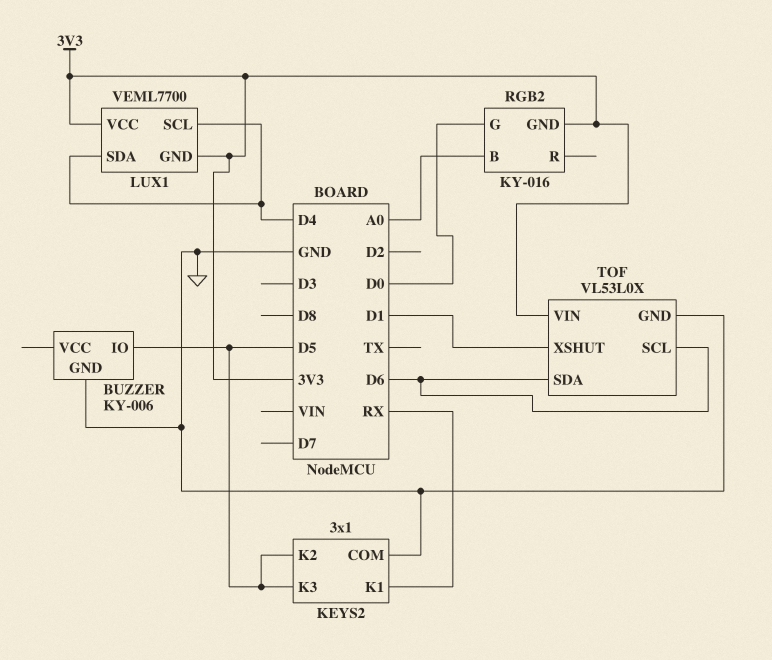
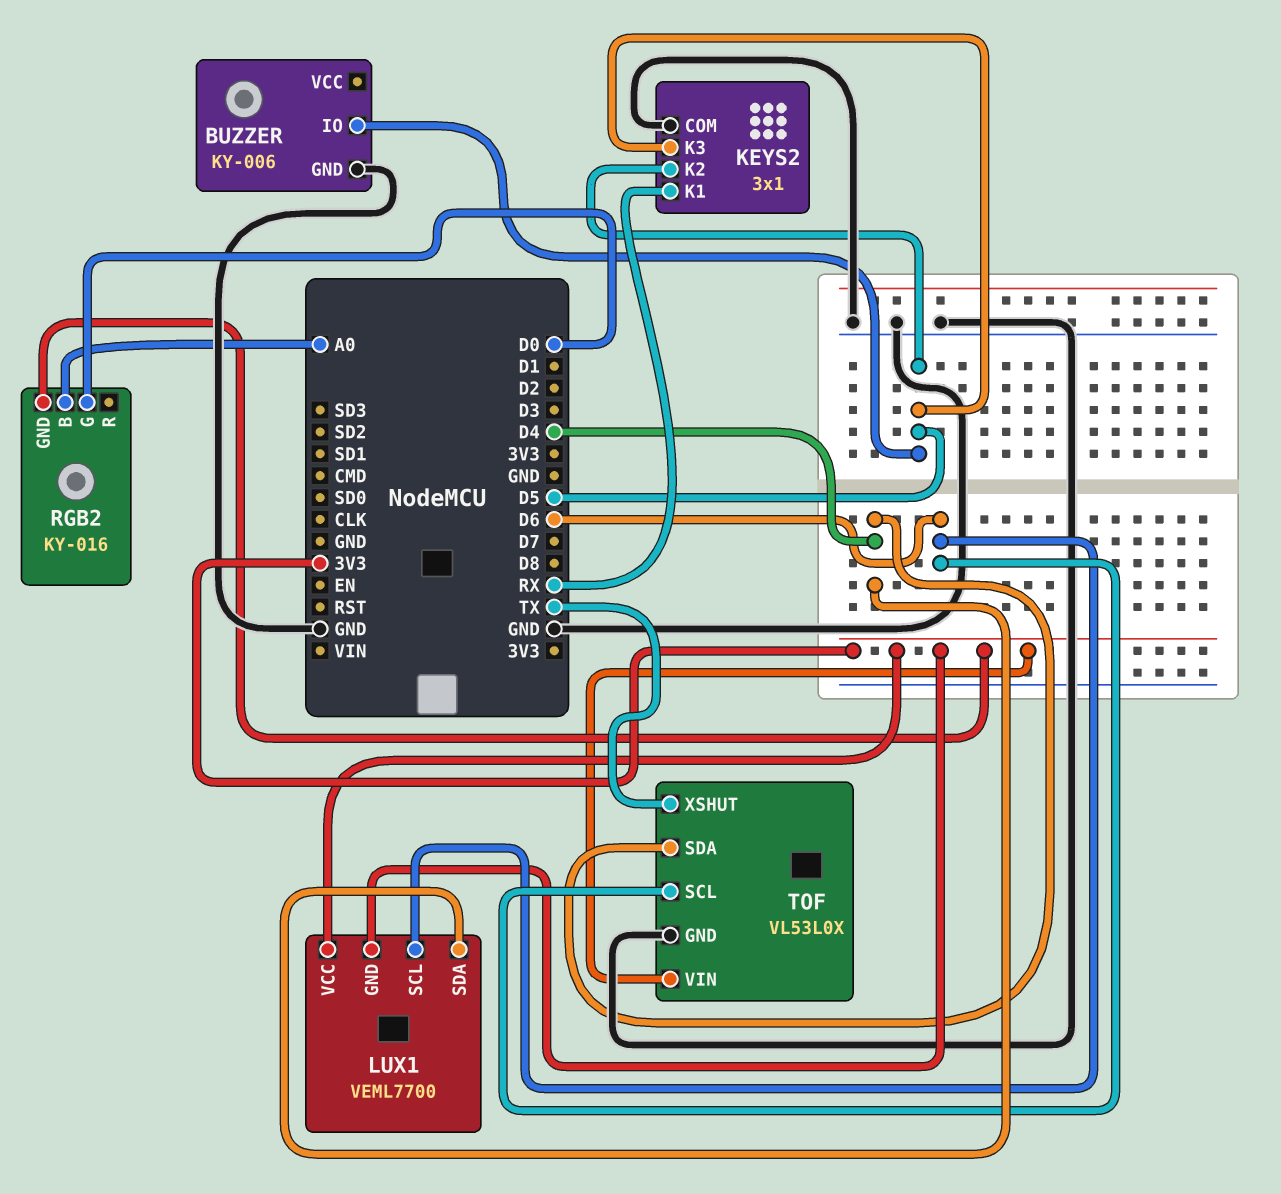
LUX1 pin SCL: D4 -> D6
TOF pin SDA: D6 -> D4
TOF pin XSHUT: D1 -> TX

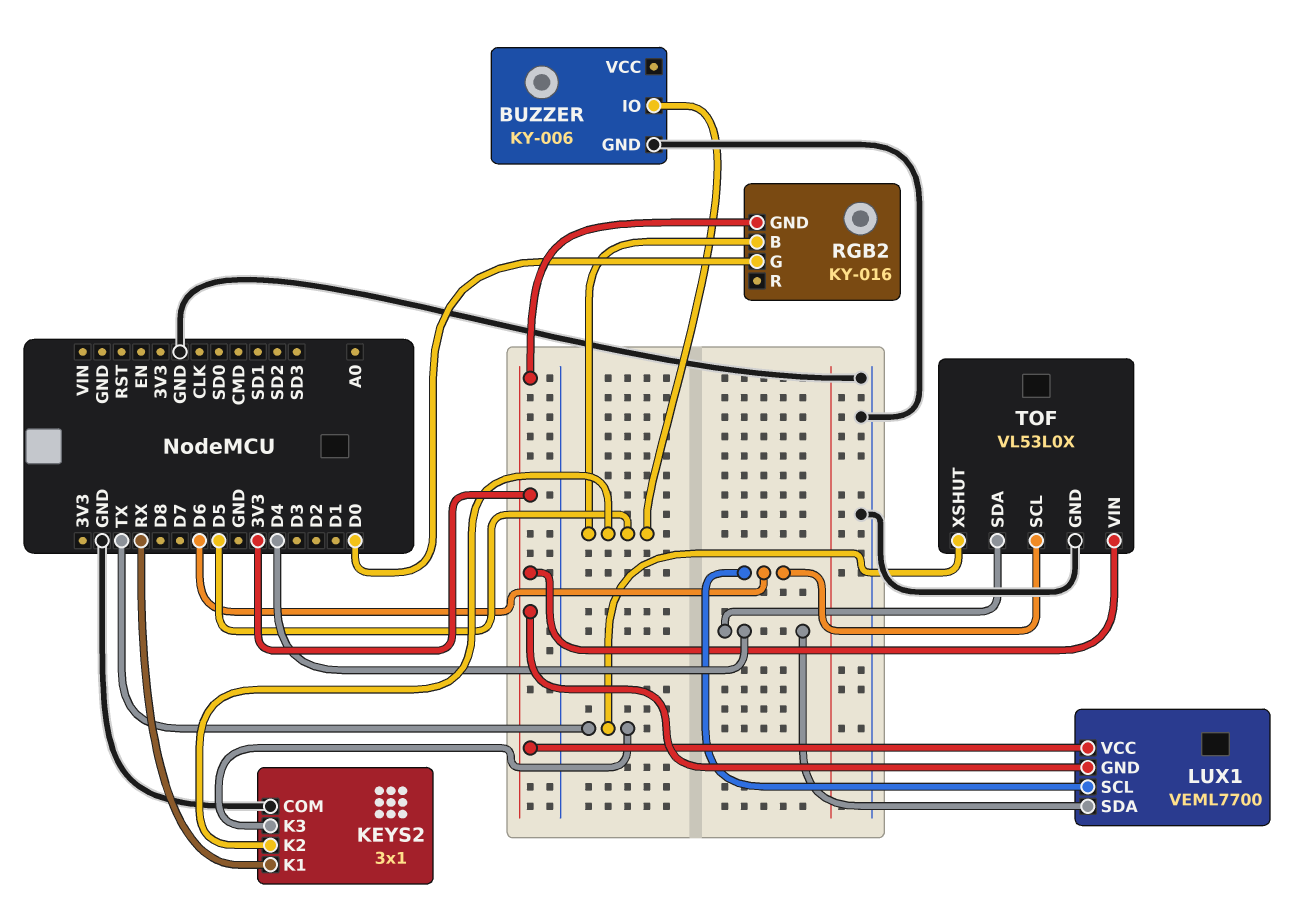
KEYS2 pin K3: D5 -> TX
RGB2 pin B: A0 -> D5

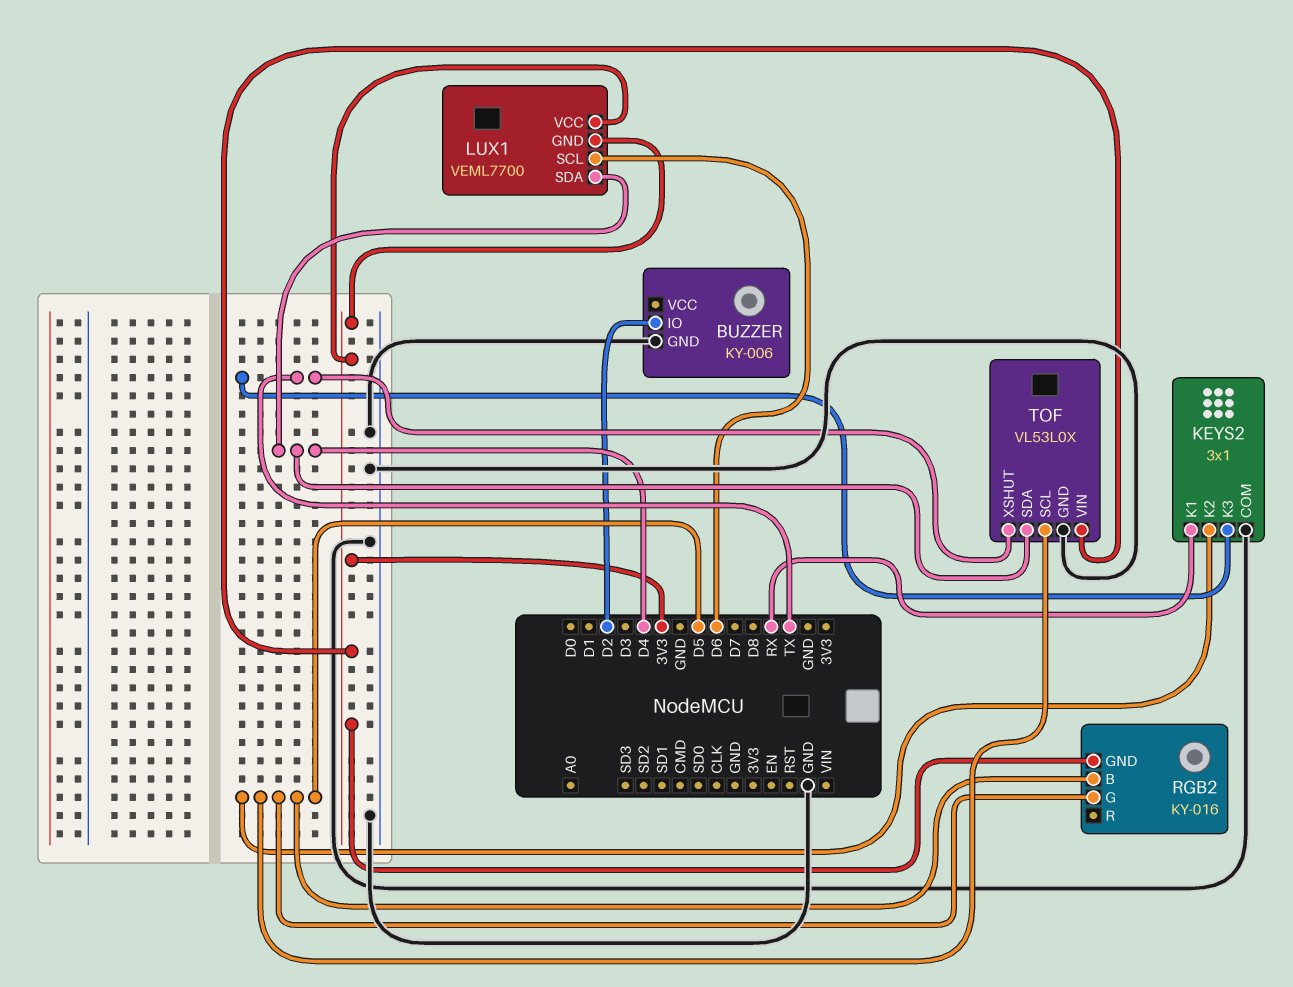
BUZZER pin IO: D5 -> D2
RGB2 pin G: D0 -> D5
TOF pin SCL: D6 -> D5

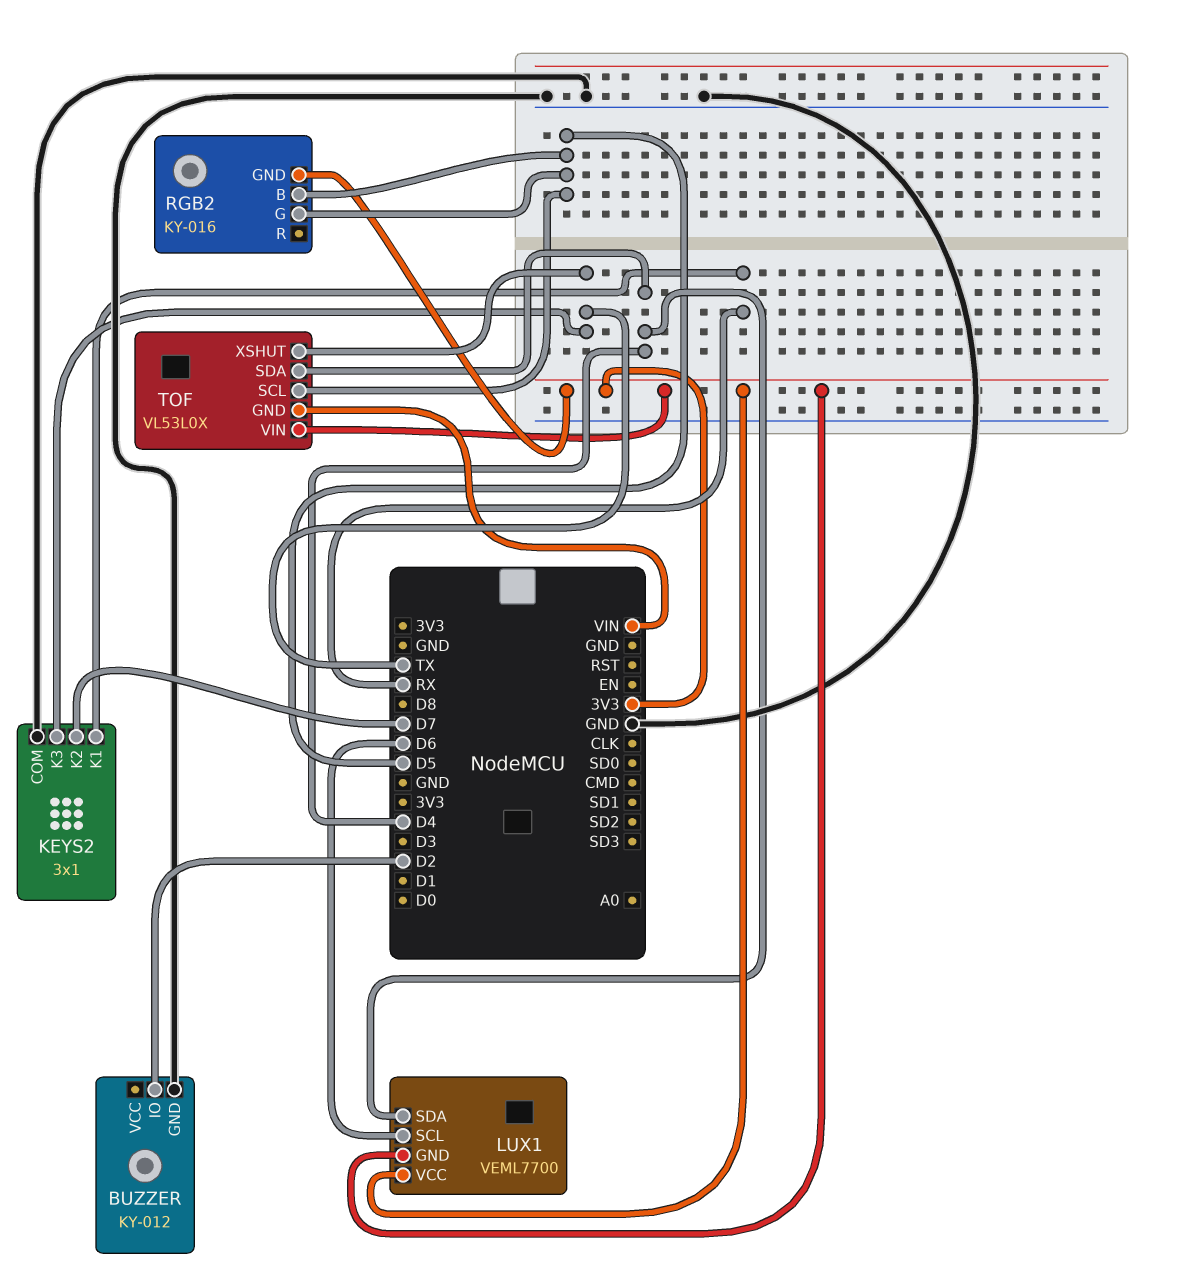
BUZZER: KY-006 -> KY-012
KEYS2 pin K2: D5 -> D7
TOF pin GND: GND -> VIN

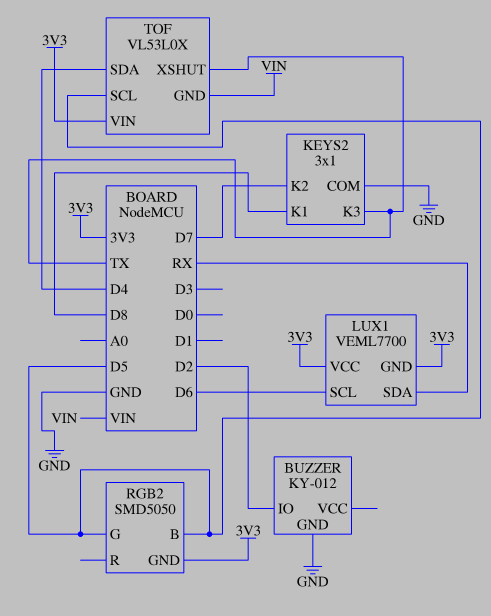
KEYS2 pin K1: RX -> D8
LUX1 pin SDA: D4 -> RX
RGB2: KY-016 -> SMD5050

